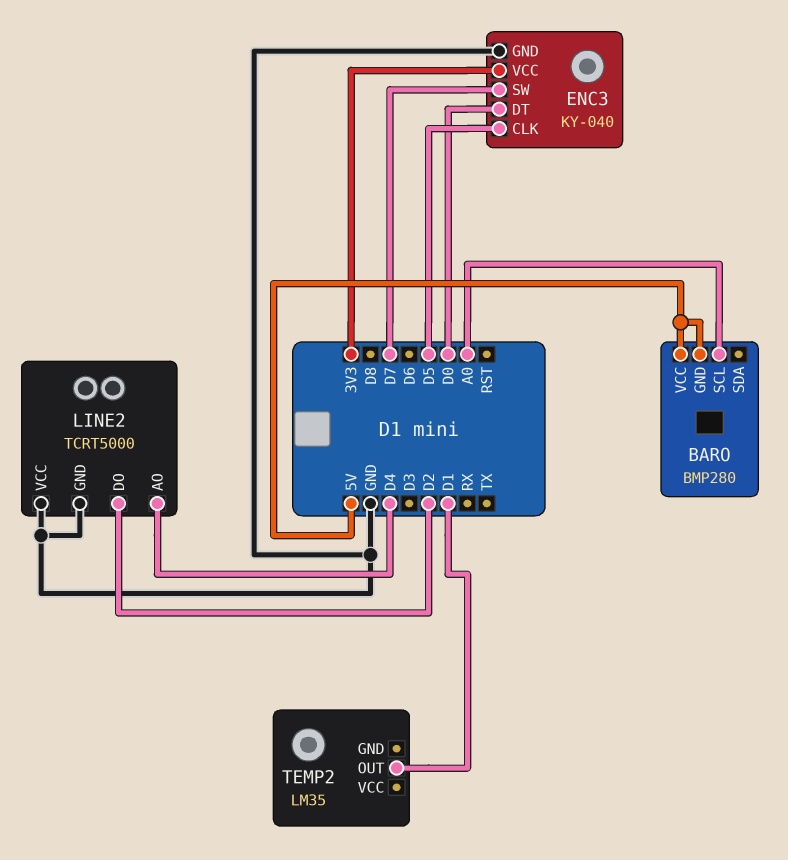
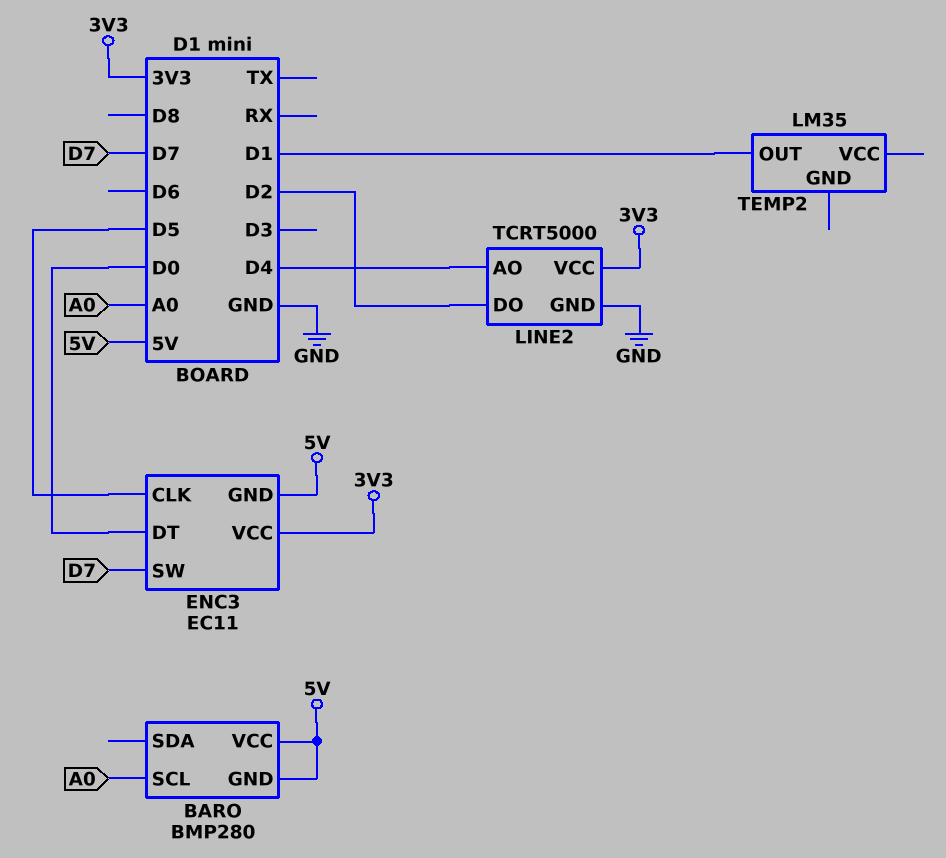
ENC3: KY-040 -> EC11
ENC3 pin GND: GND -> 5V
LINE2 pin VCC: GND -> 3V3

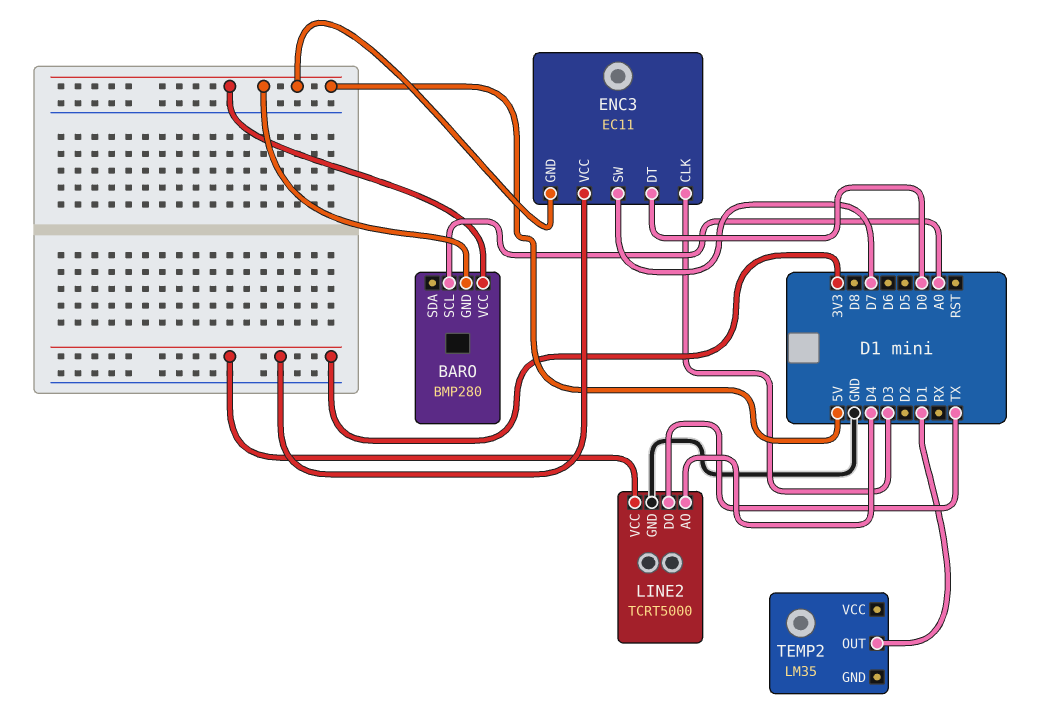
ENC3 pin CLK: D5 -> D3
LINE2 pin DO: D2 -> TX

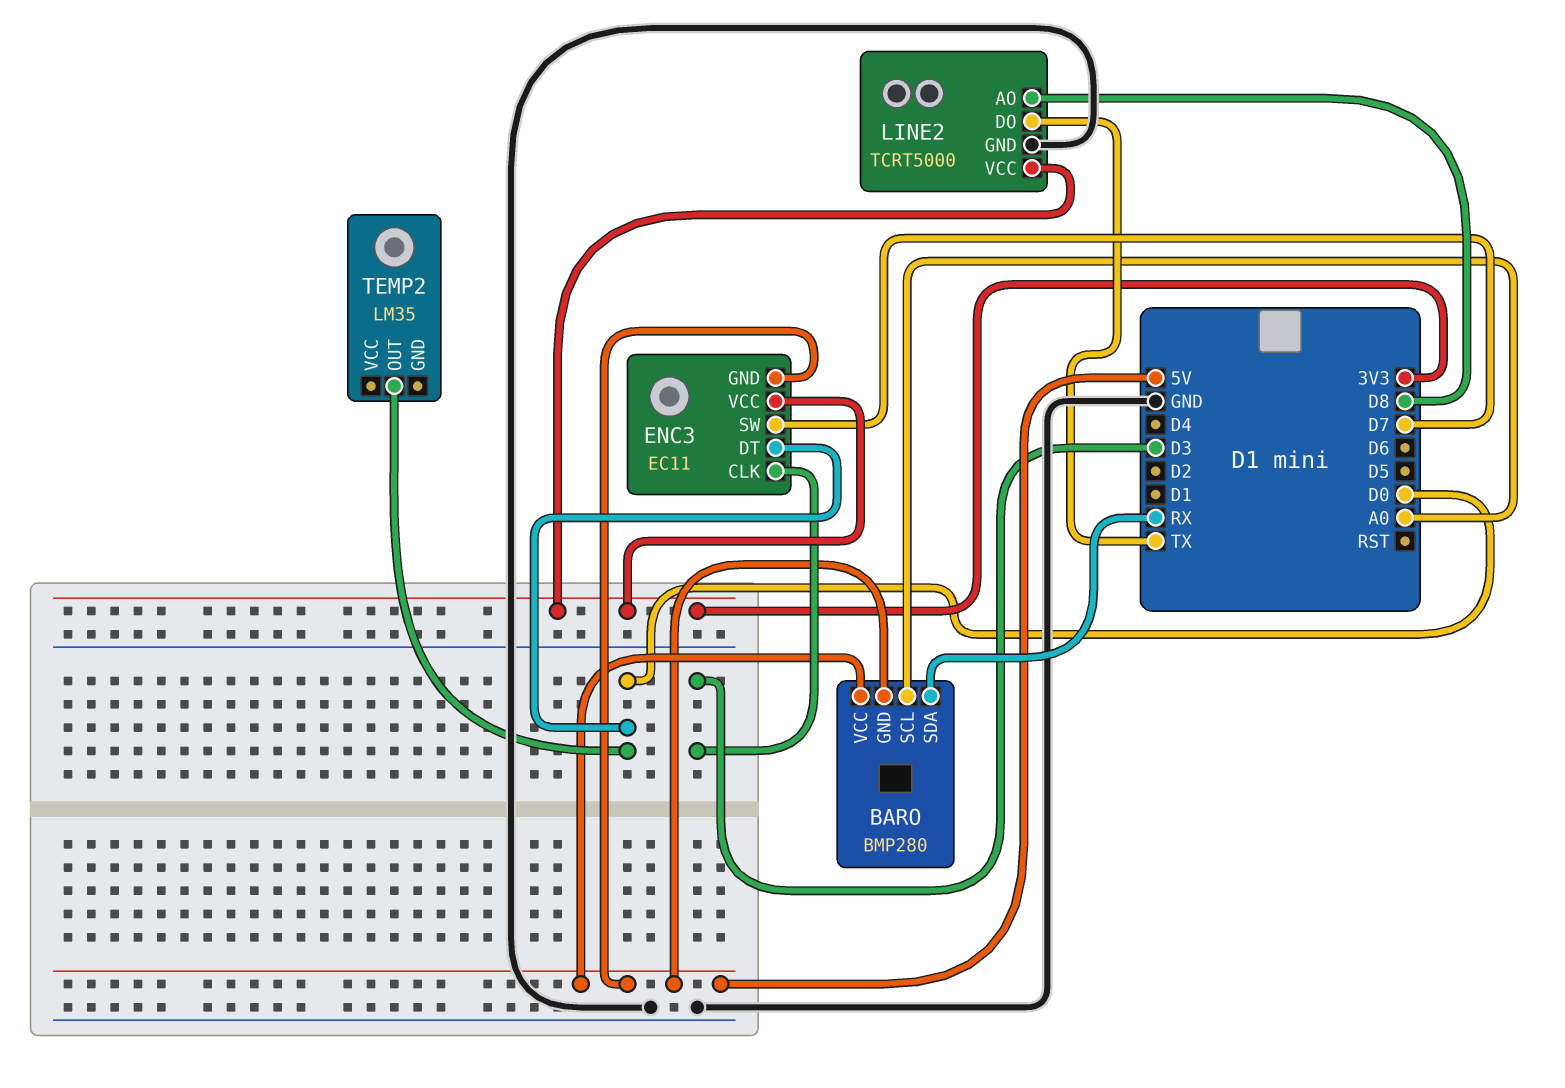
BARO pin SDA: none -> RX
LINE2 pin AO: D4 -> D8
TEMP2 pin OUT: D1 -> D0

